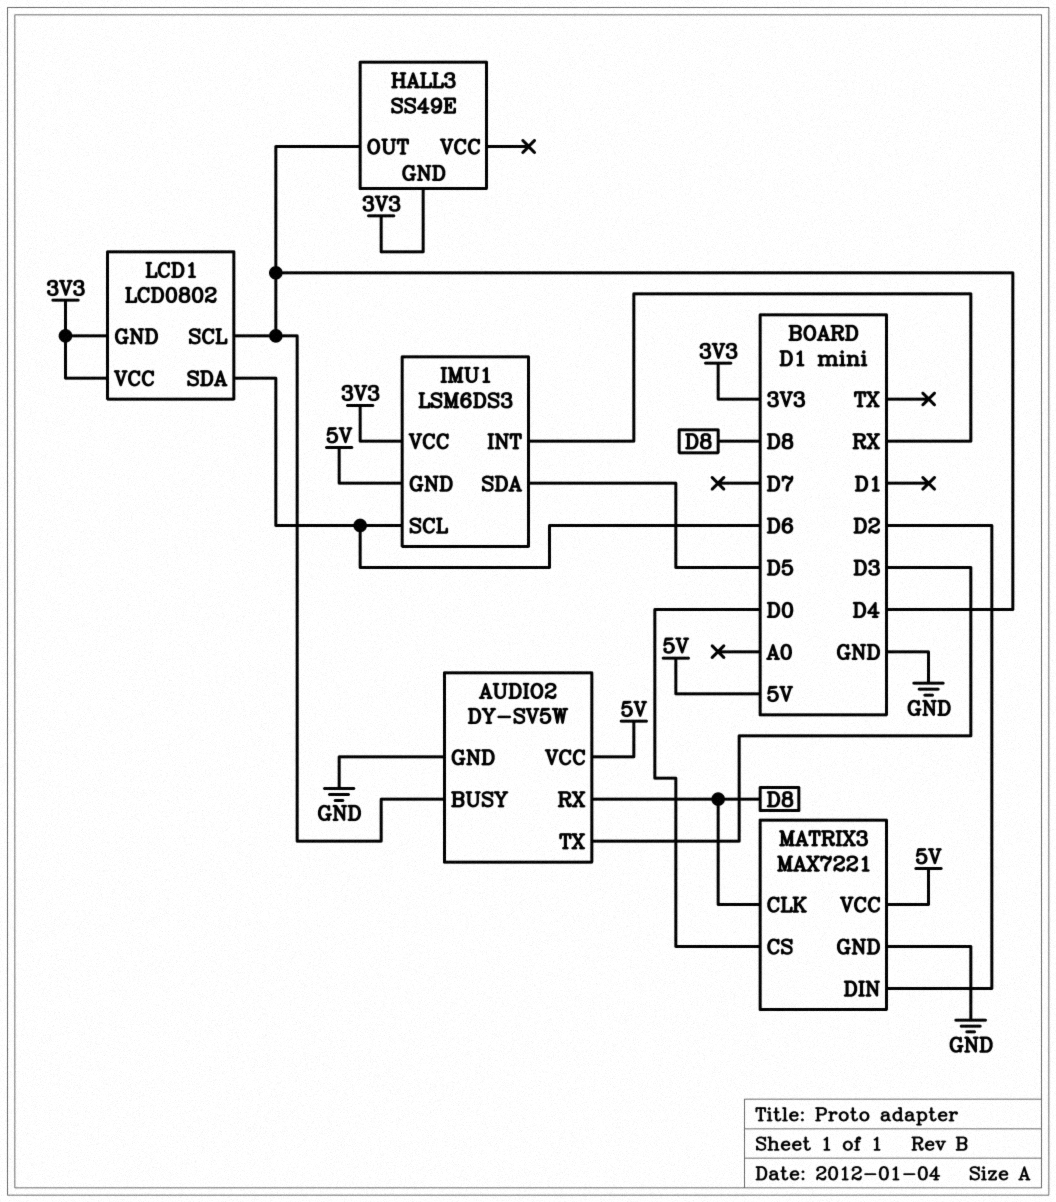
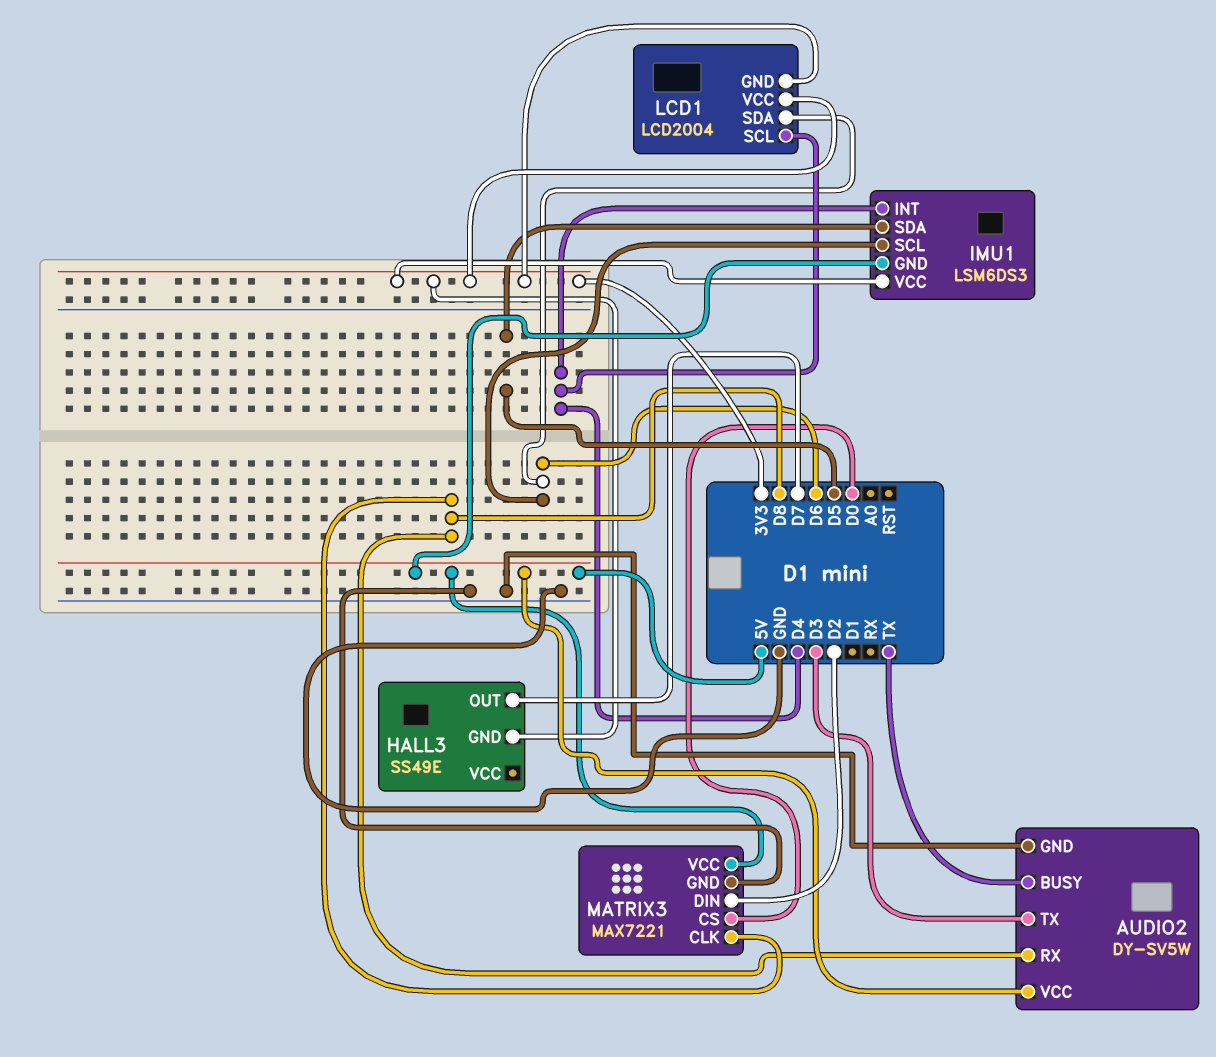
AUDIO2 pin BUSY: D4 -> TX
HALL3 pin OUT: D4 -> D7
IMU1 pin INT: RX -> D4
LCD1: LCD0802 -> LCD2004

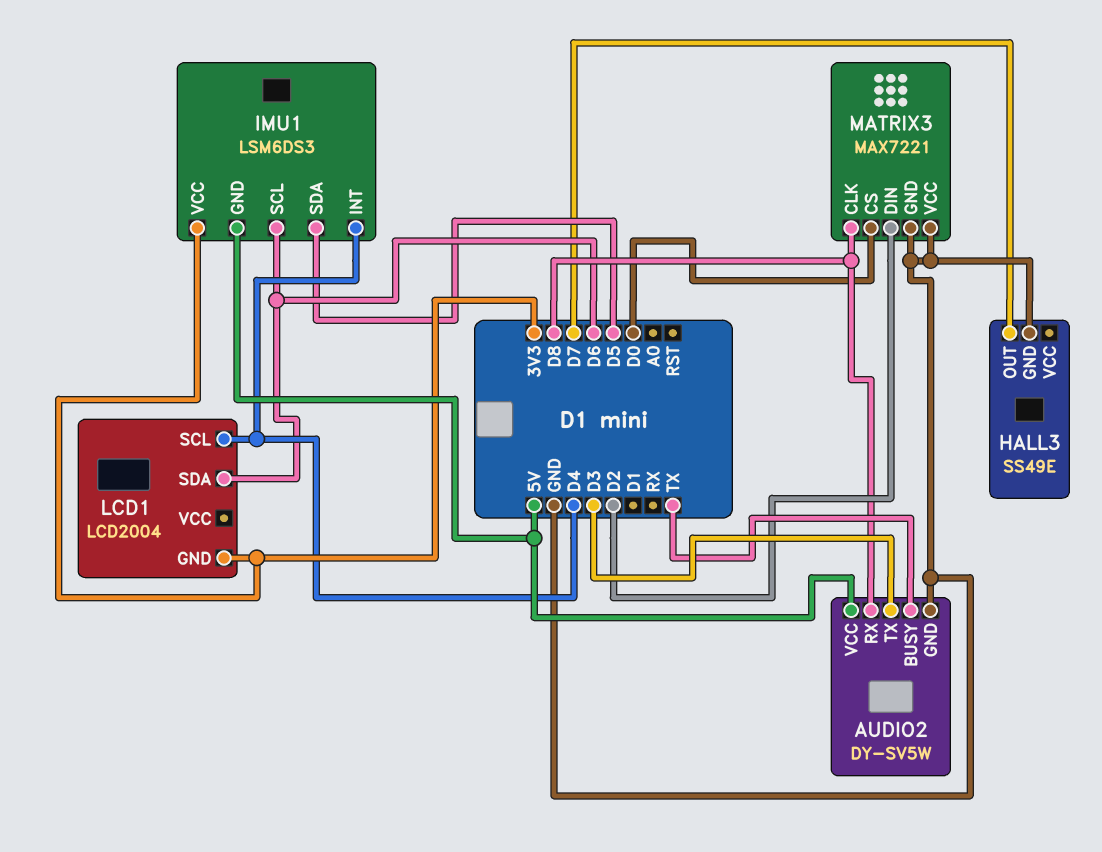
HALL3 pin GND: 3V3 -> GND
LCD1 pin VCC: 3V3 -> none
MATRIX3 pin VCC: 5V -> GND

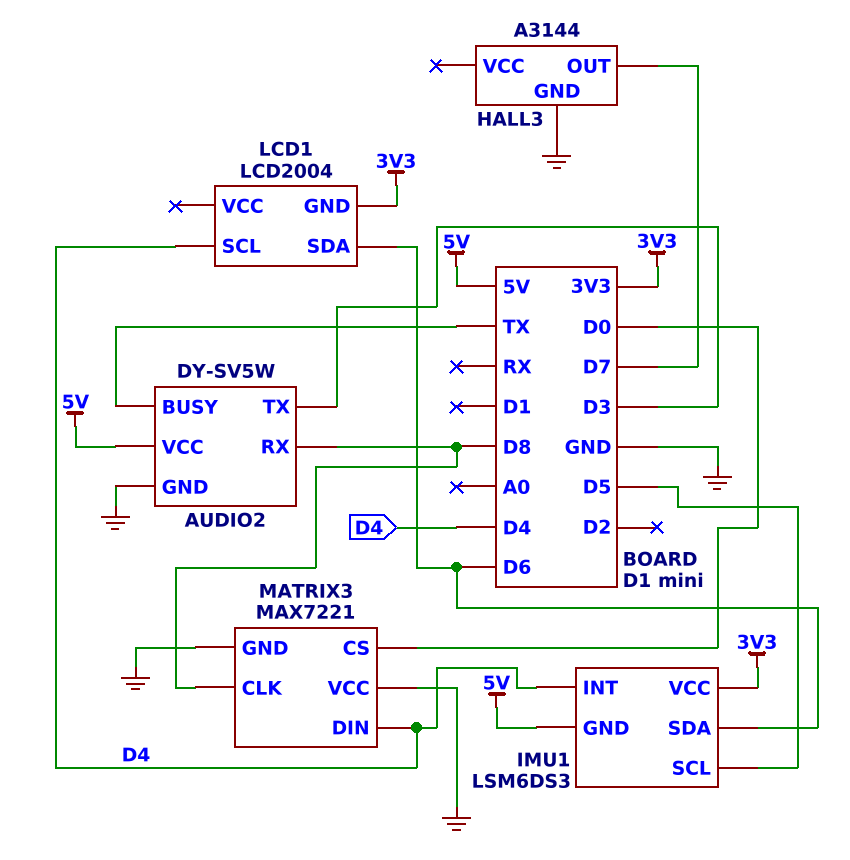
HALL3: SS49E -> A3144
IMU1 pin SCL: D6 -> D5
IMU1 pin SDA: D5 -> D6
MATRIX3 pin DIN: D2 -> D4

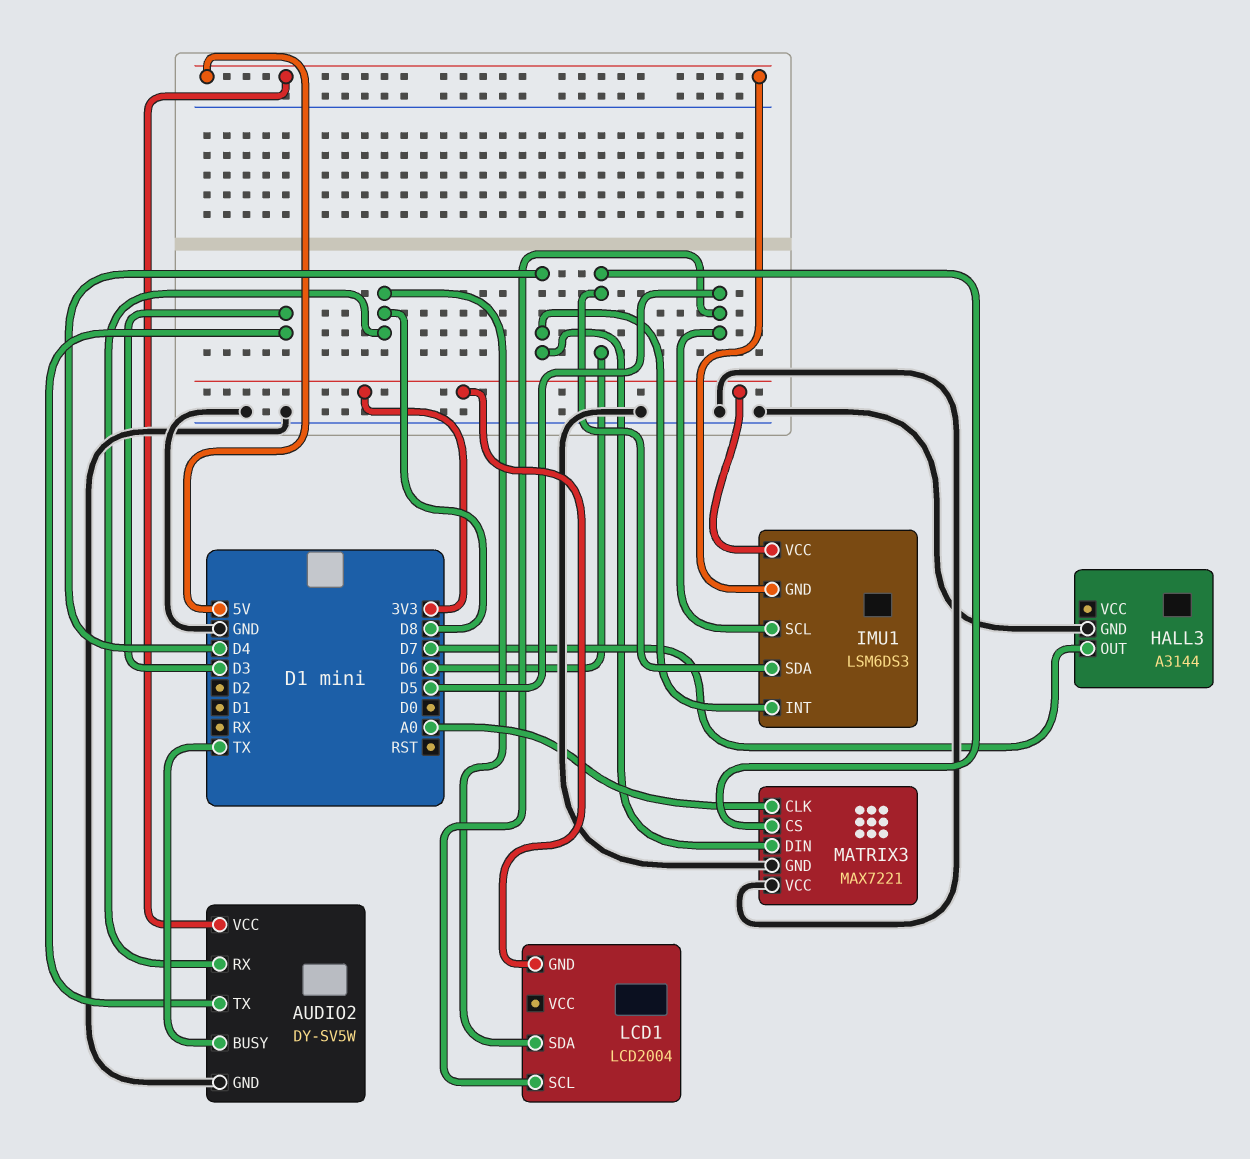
LCD1 pin SCL: D4 -> D5
LCD1 pin SDA: D6 -> D8
MATRIX3 pin CLK: D8 -> A0
MATRIX3 pin CS: D0 -> D6

